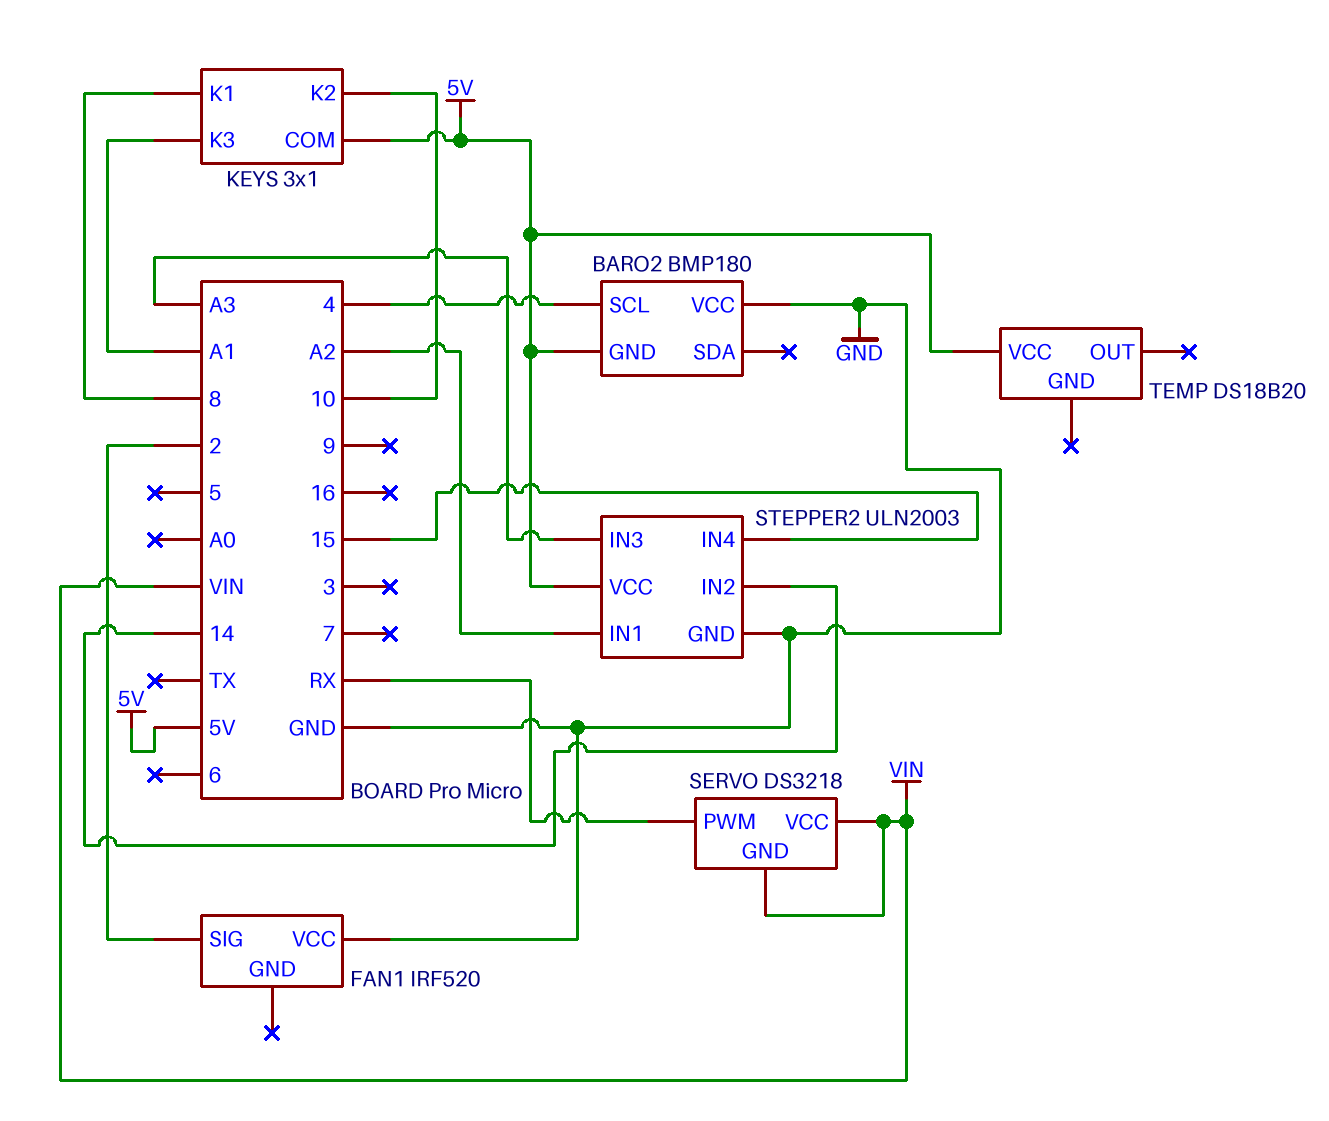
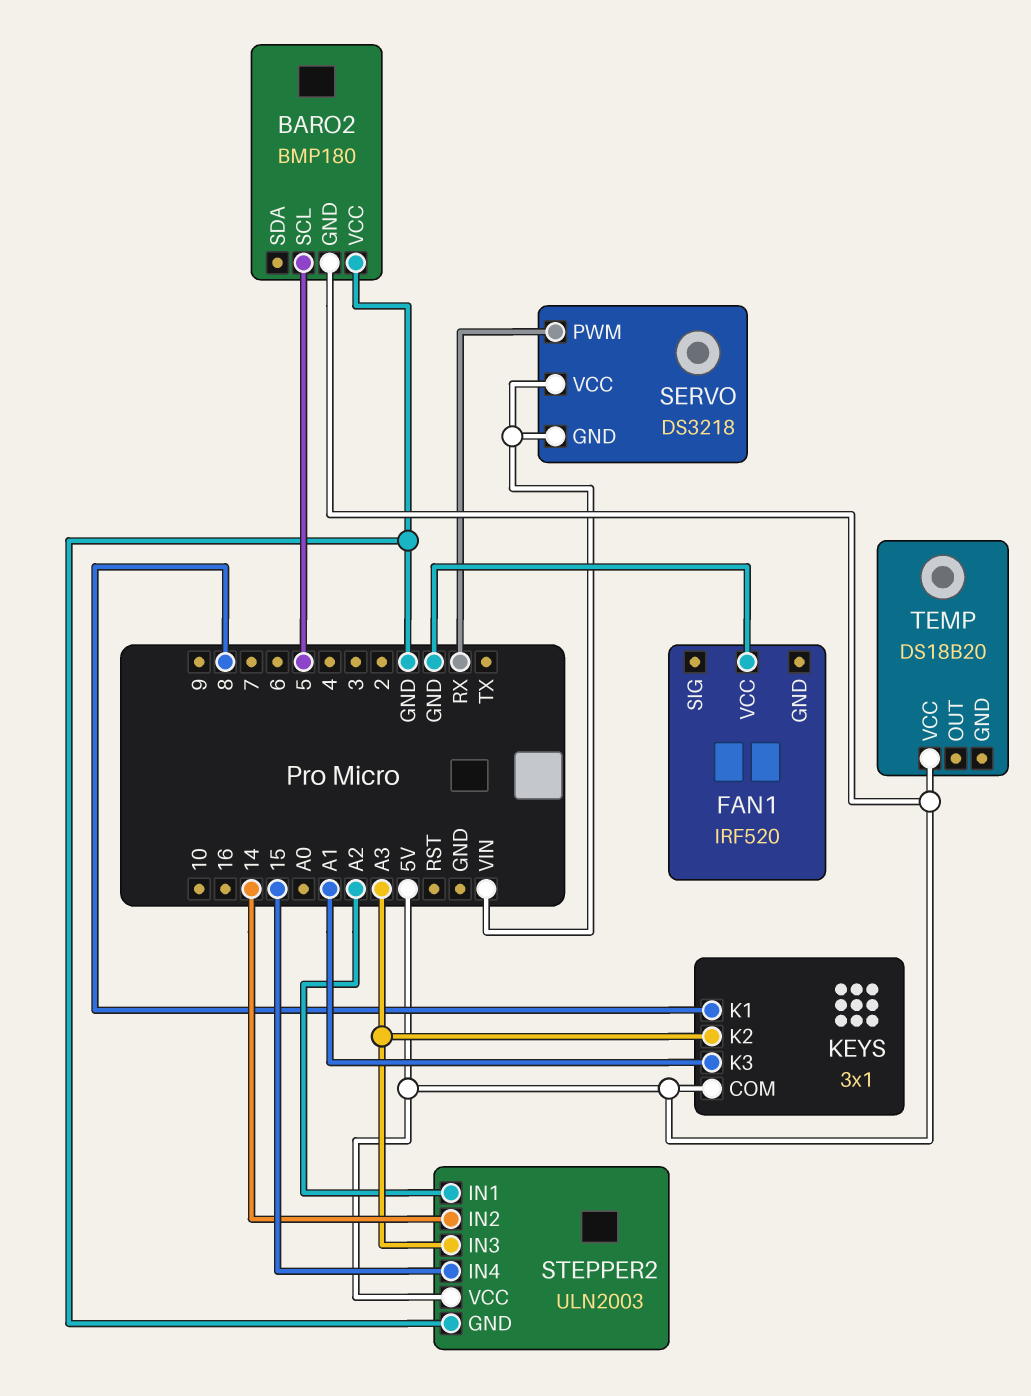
BARO2 pin SCL: 4 -> 5
FAN1 pin SIG: 2 -> none
KEYS pin K2: 10 -> A3

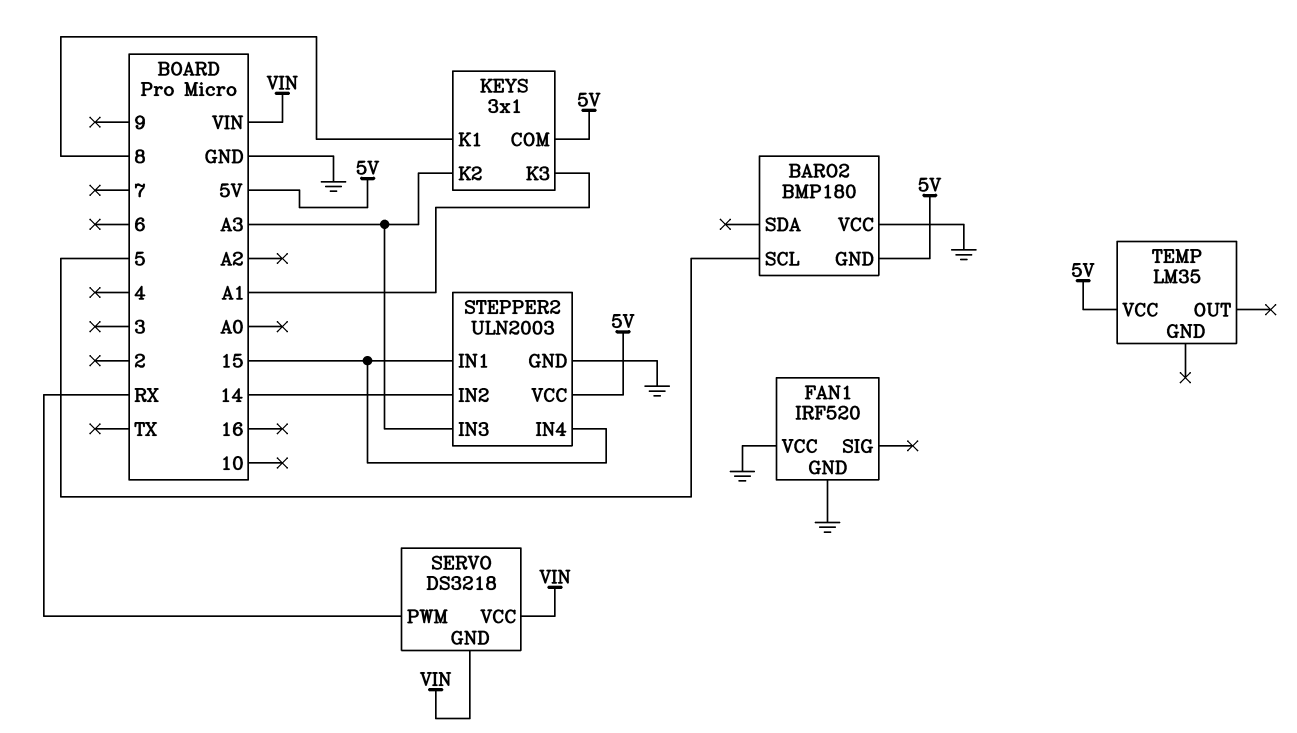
FAN1 pin GND: none -> GND
STEPPER2 pin IN1: A2 -> 15
TEMP: DS18B20 -> LM35

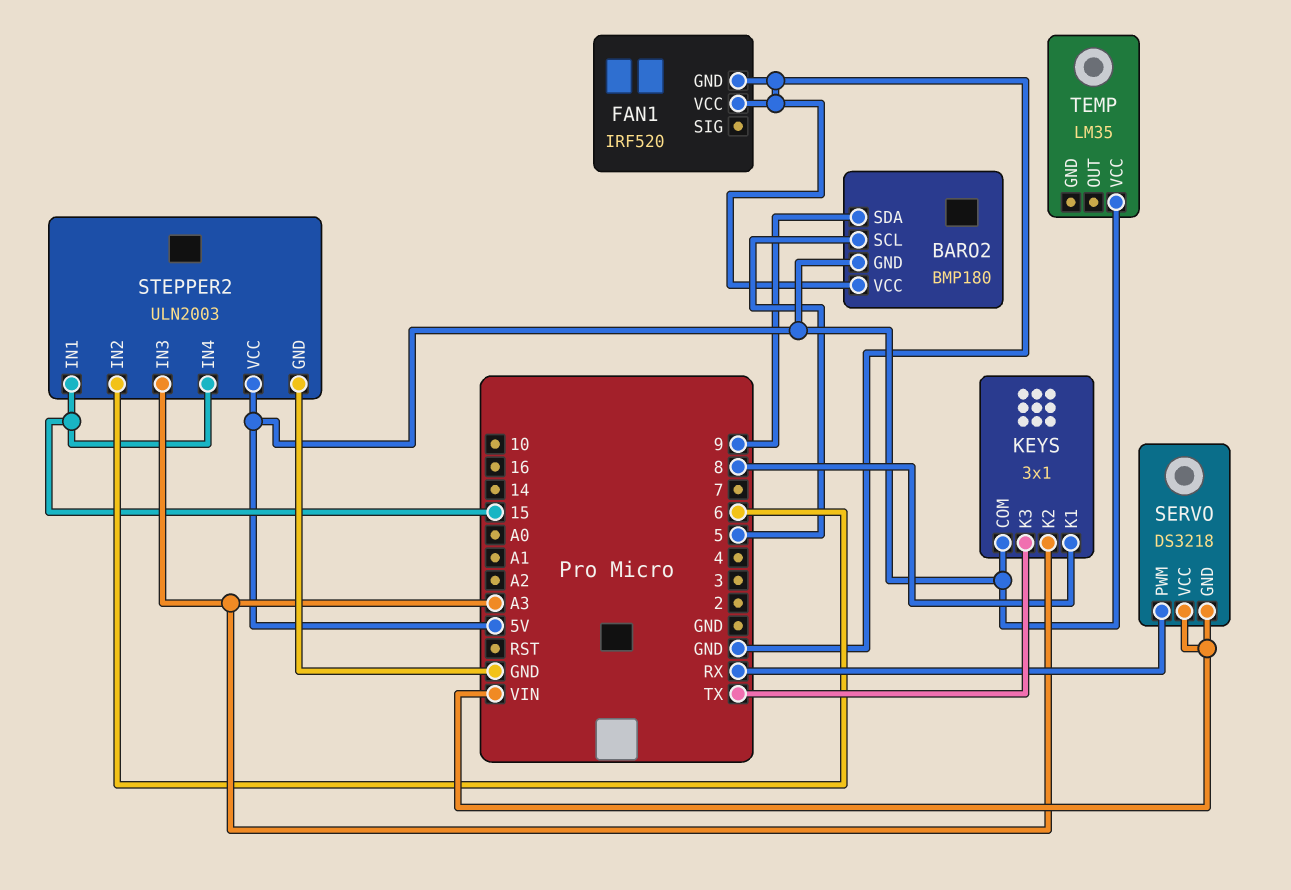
BARO2 pin SDA: none -> 9
KEYS pin K3: A1 -> TX
STEPPER2 pin IN2: 14 -> 6

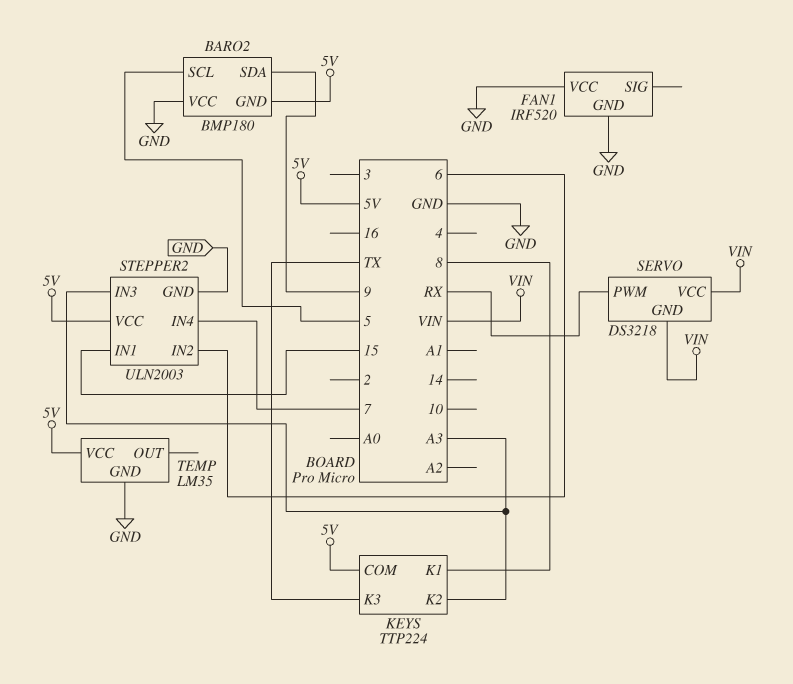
KEYS: 3x1 -> TTP224
STEPPER2 pin IN4: 15 -> 7
TEMP pin GND: none -> GND

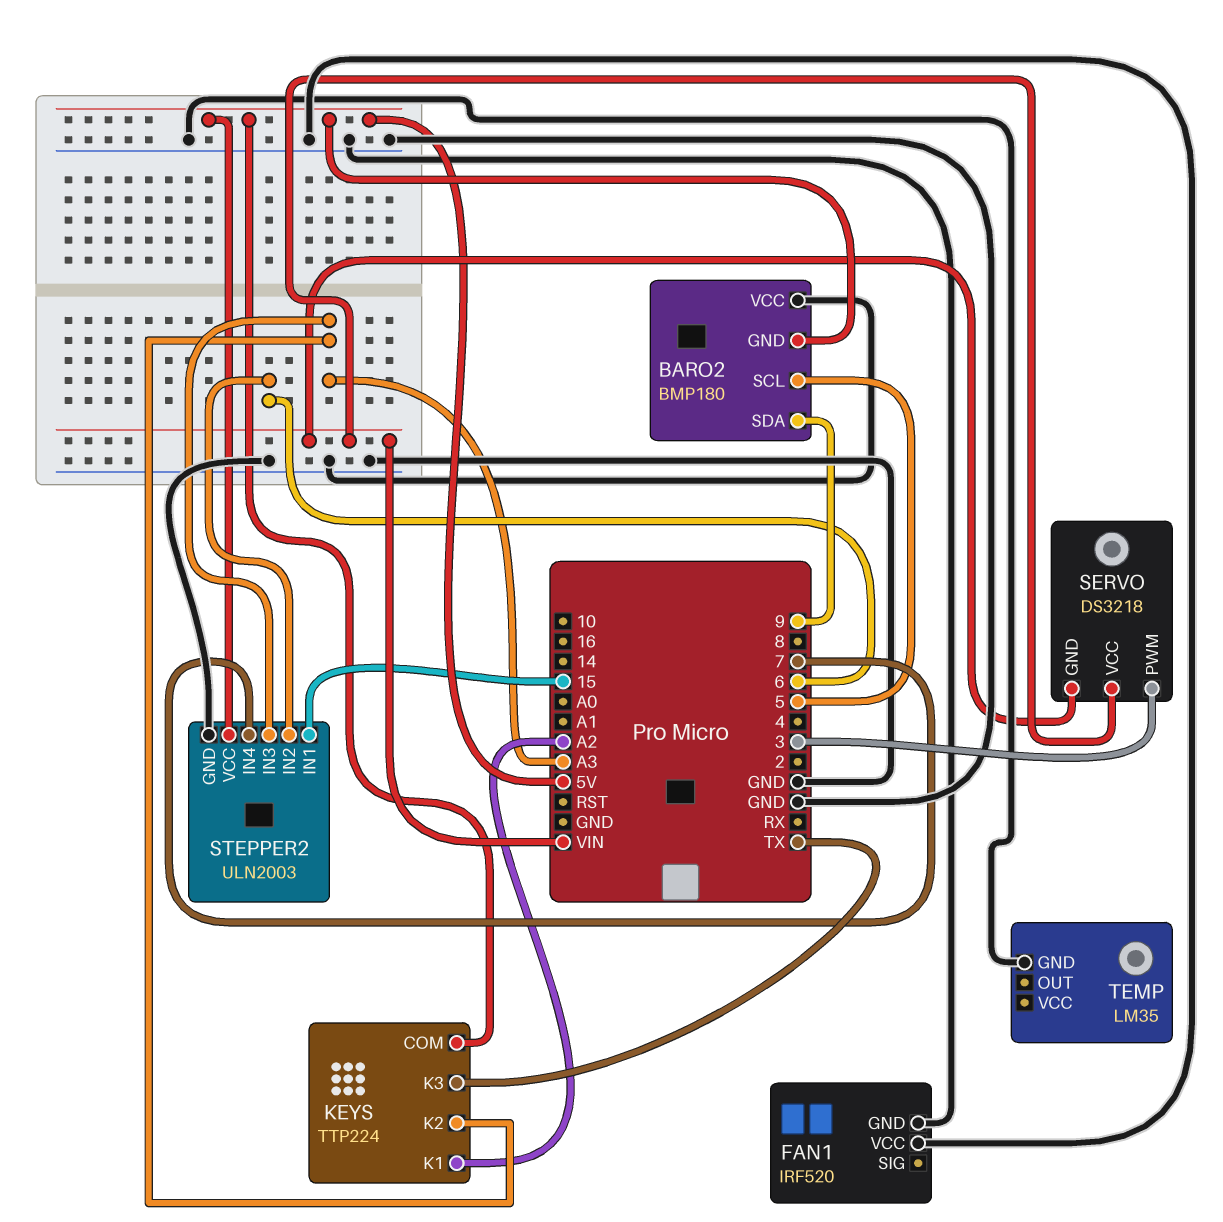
KEYS pin K1: 8 -> A2
SERVO pin PWM: RX -> 3
TEMP pin VCC: 5V -> none

